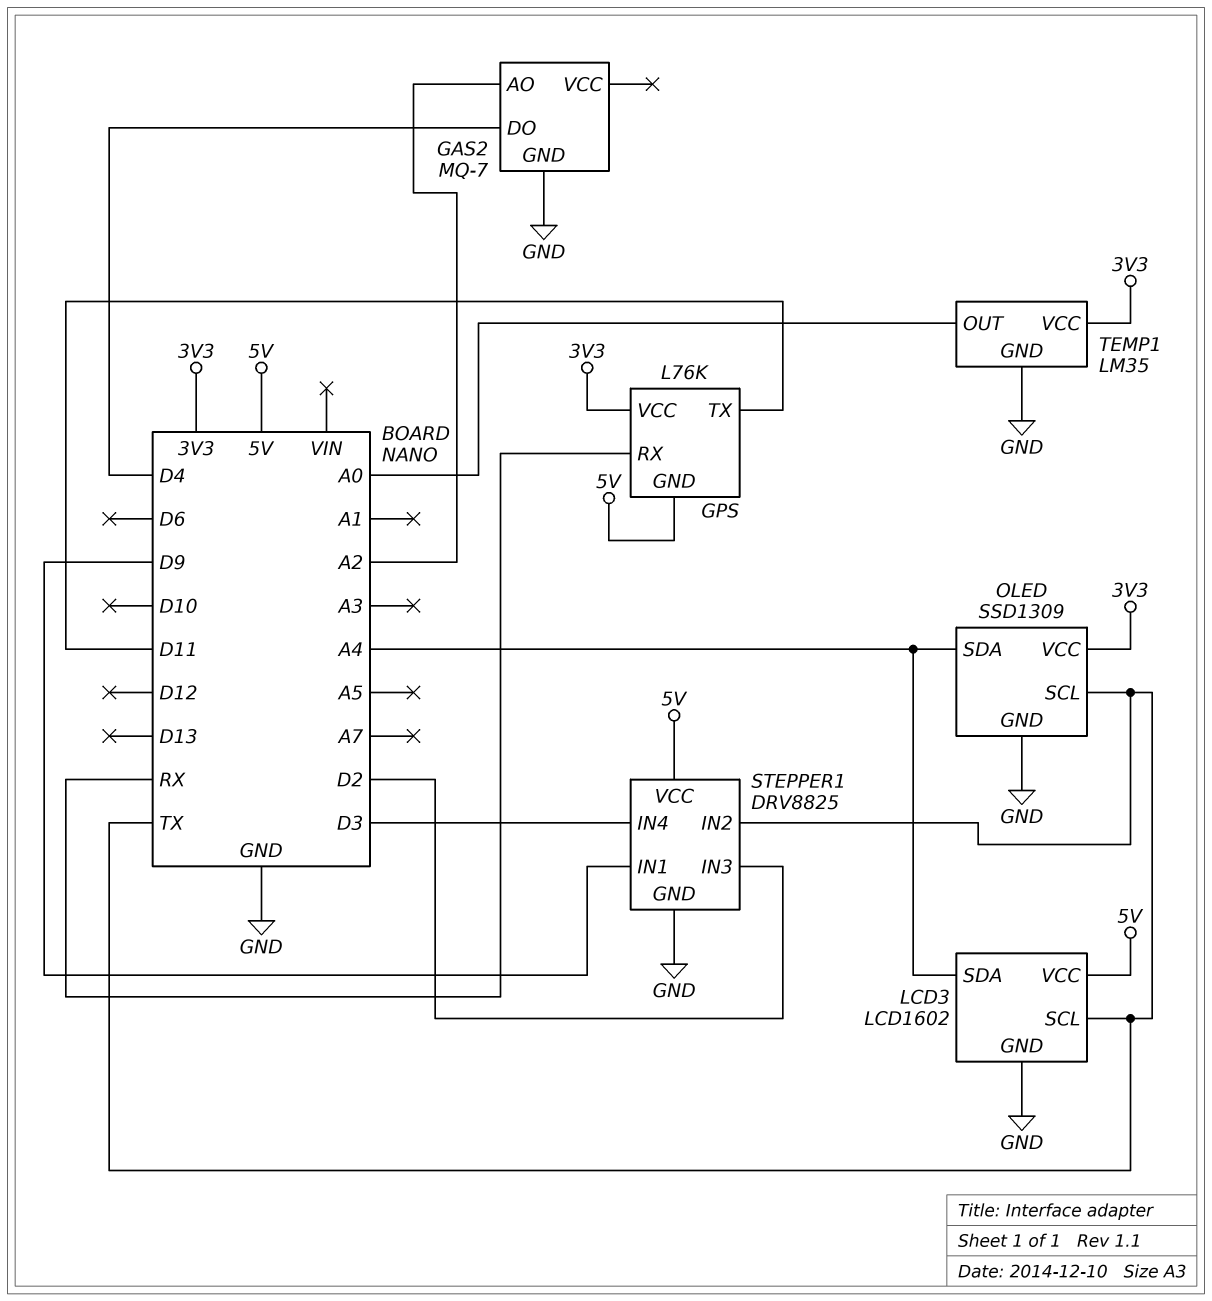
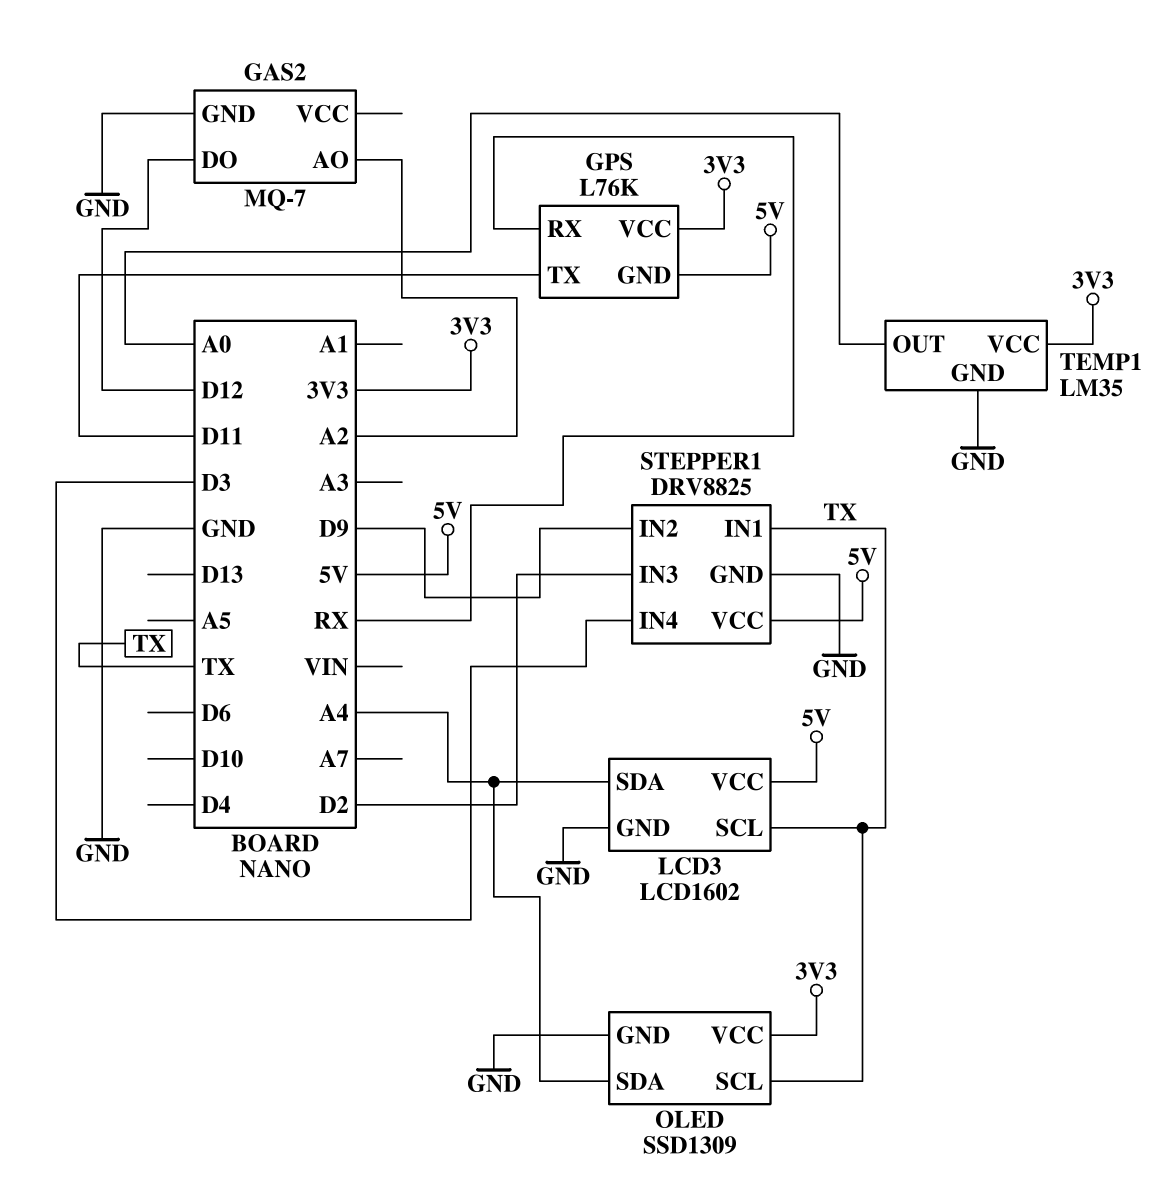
GAS2 pin DO: D4 -> D12
STEPPER1 pin IN1: D9 -> TX
STEPPER1 pin IN2: TX -> D9

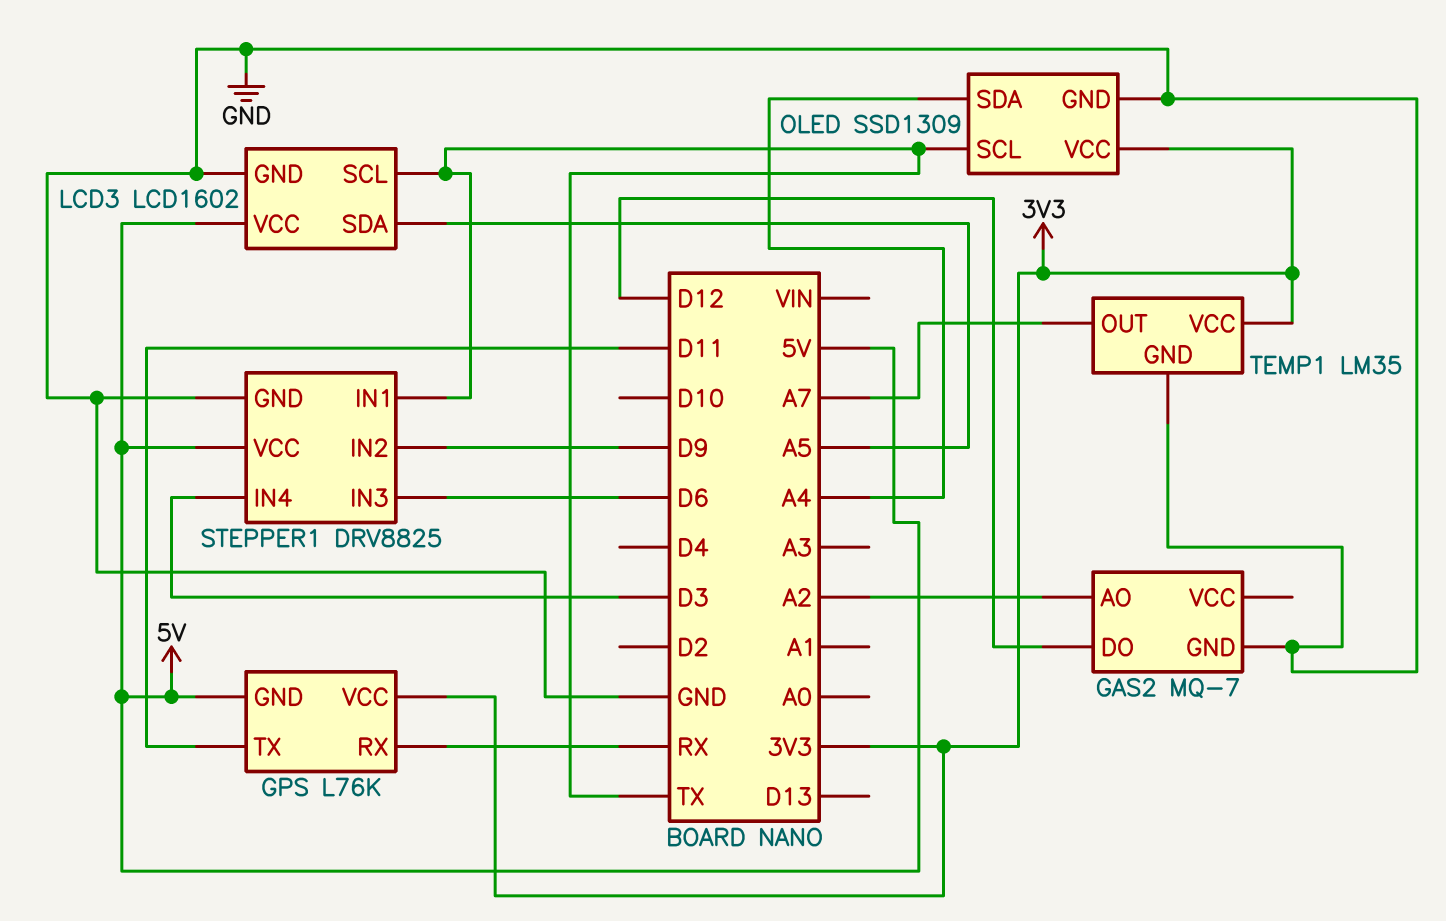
LCD3 pin SDA: A4 -> A5
STEPPER1 pin IN3: D2 -> D6
TEMP1 pin OUT: A0 -> A7

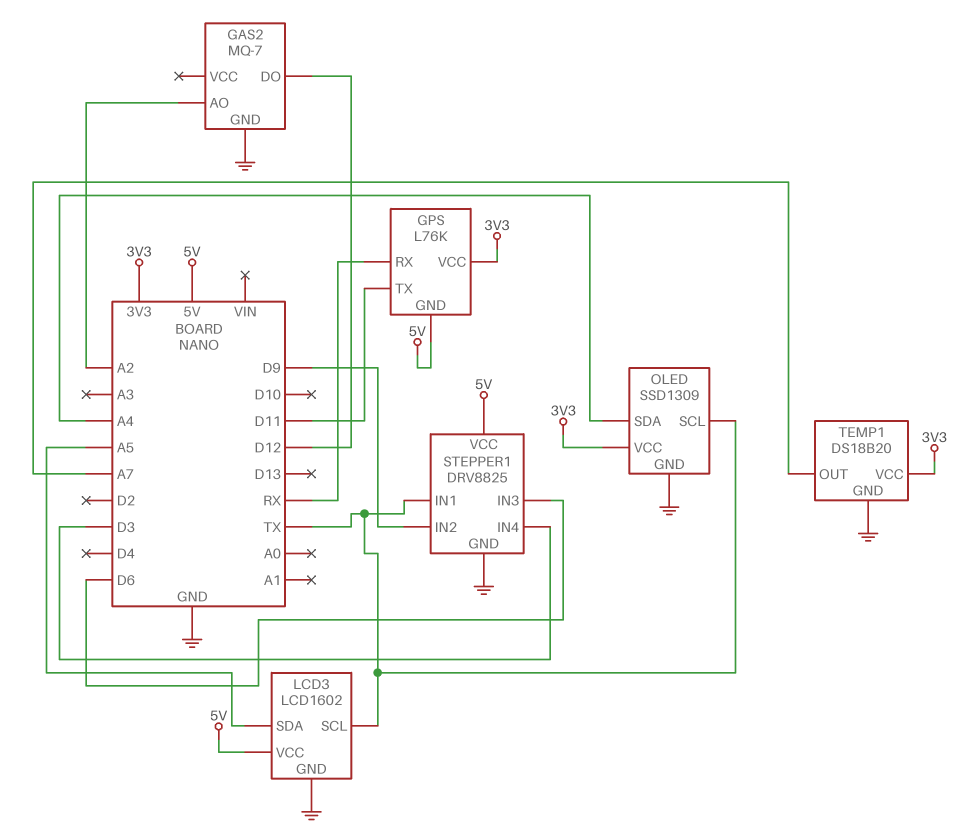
TEMP1: LM35 -> DS18B20

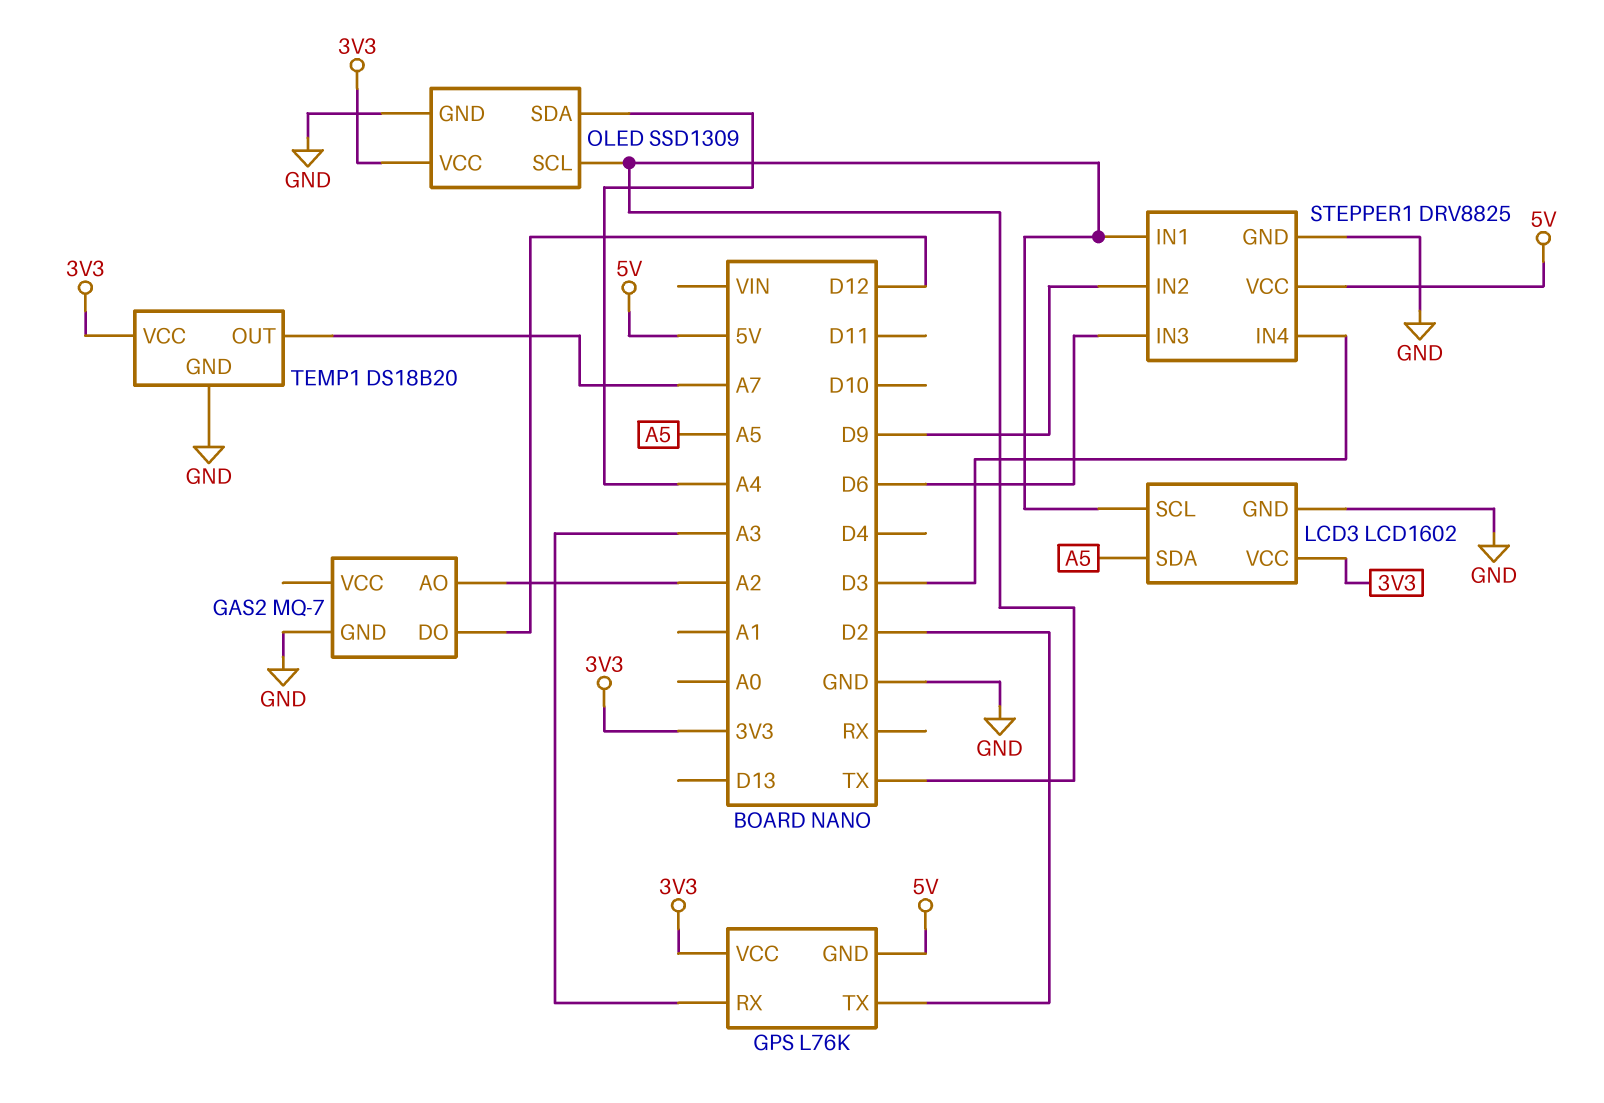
GPS pin RX: RX -> A3
GPS pin TX: D11 -> D2
LCD3 pin VCC: 5V -> 3V3

